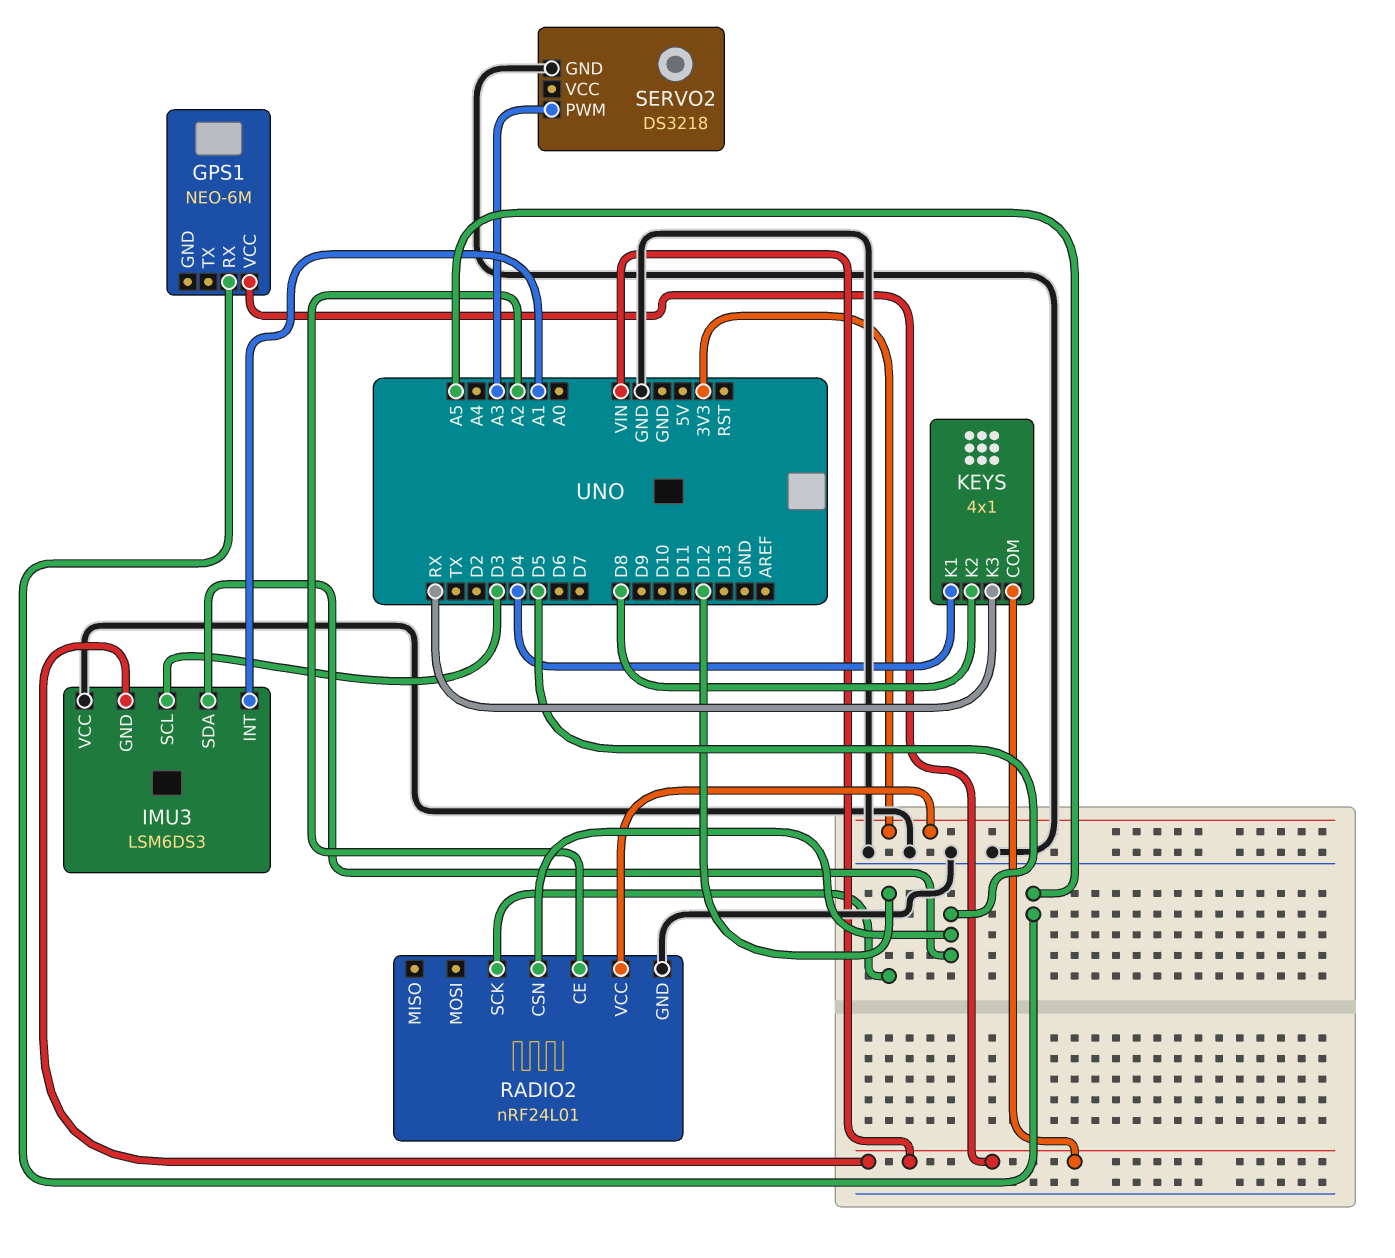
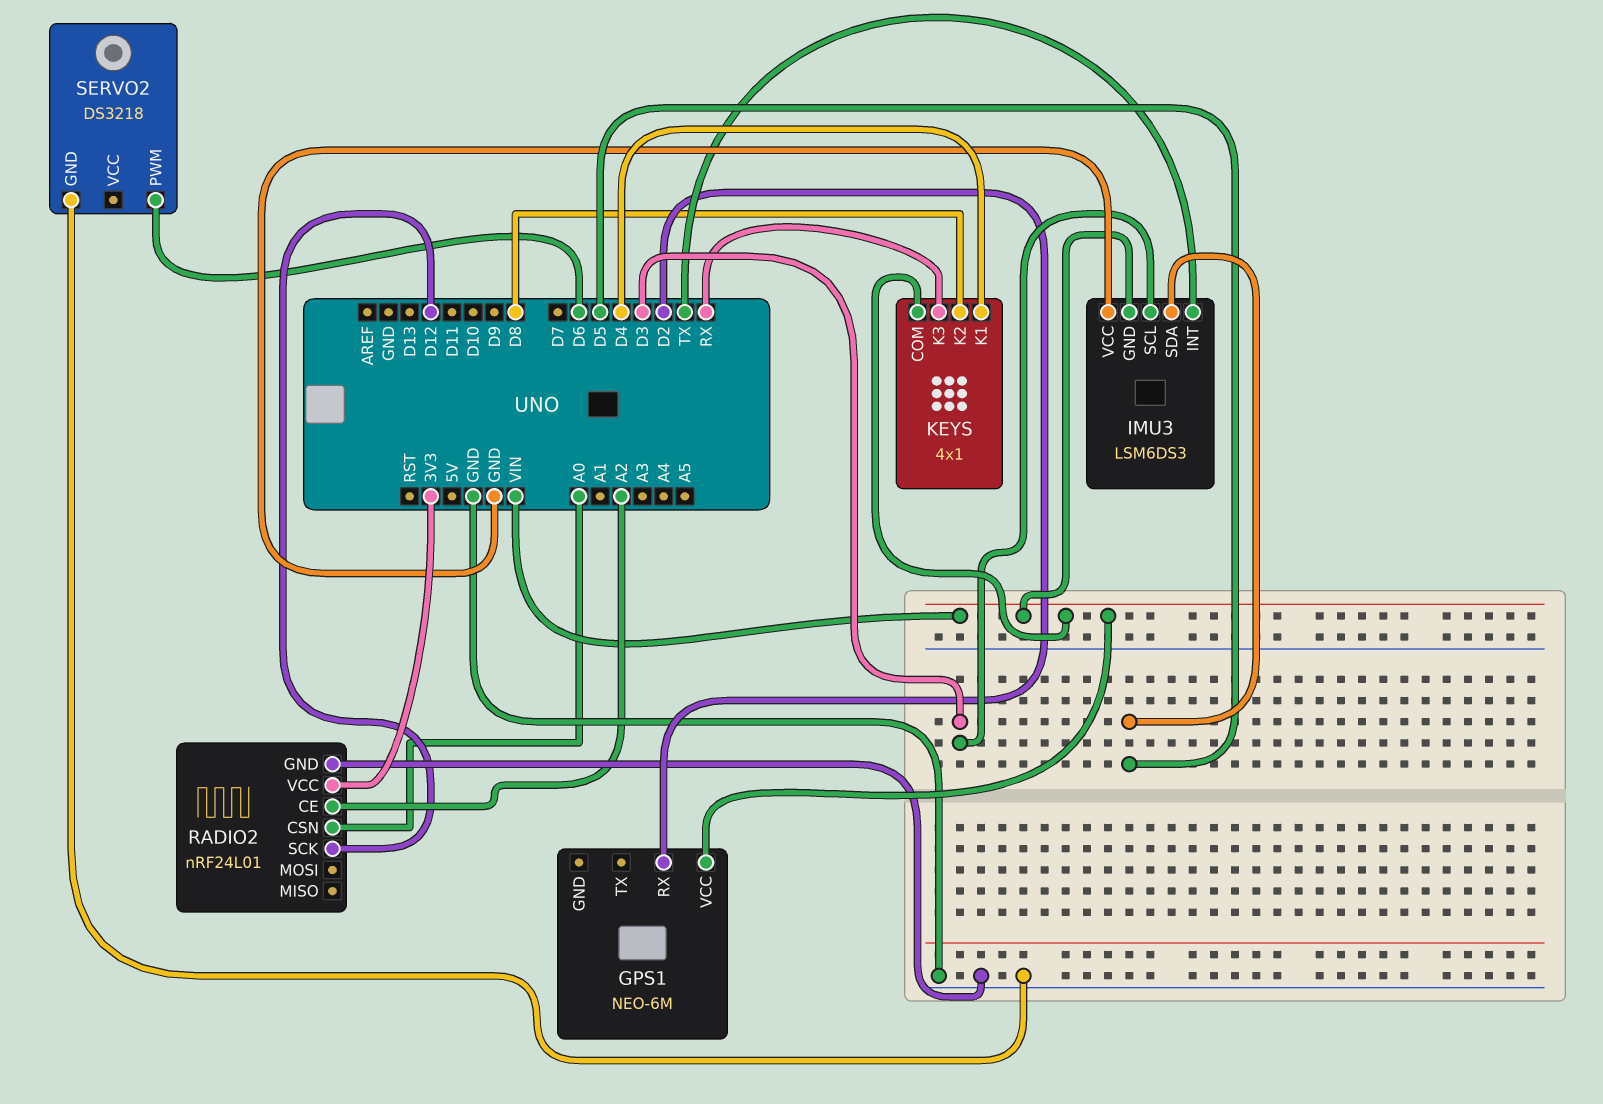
GPS1 pin RX: A5 -> D2
IMU3 pin INT: A1 -> TX
RADIO2 pin CSN: D5 -> A0
SERVO2 pin PWM: A3 -> D6

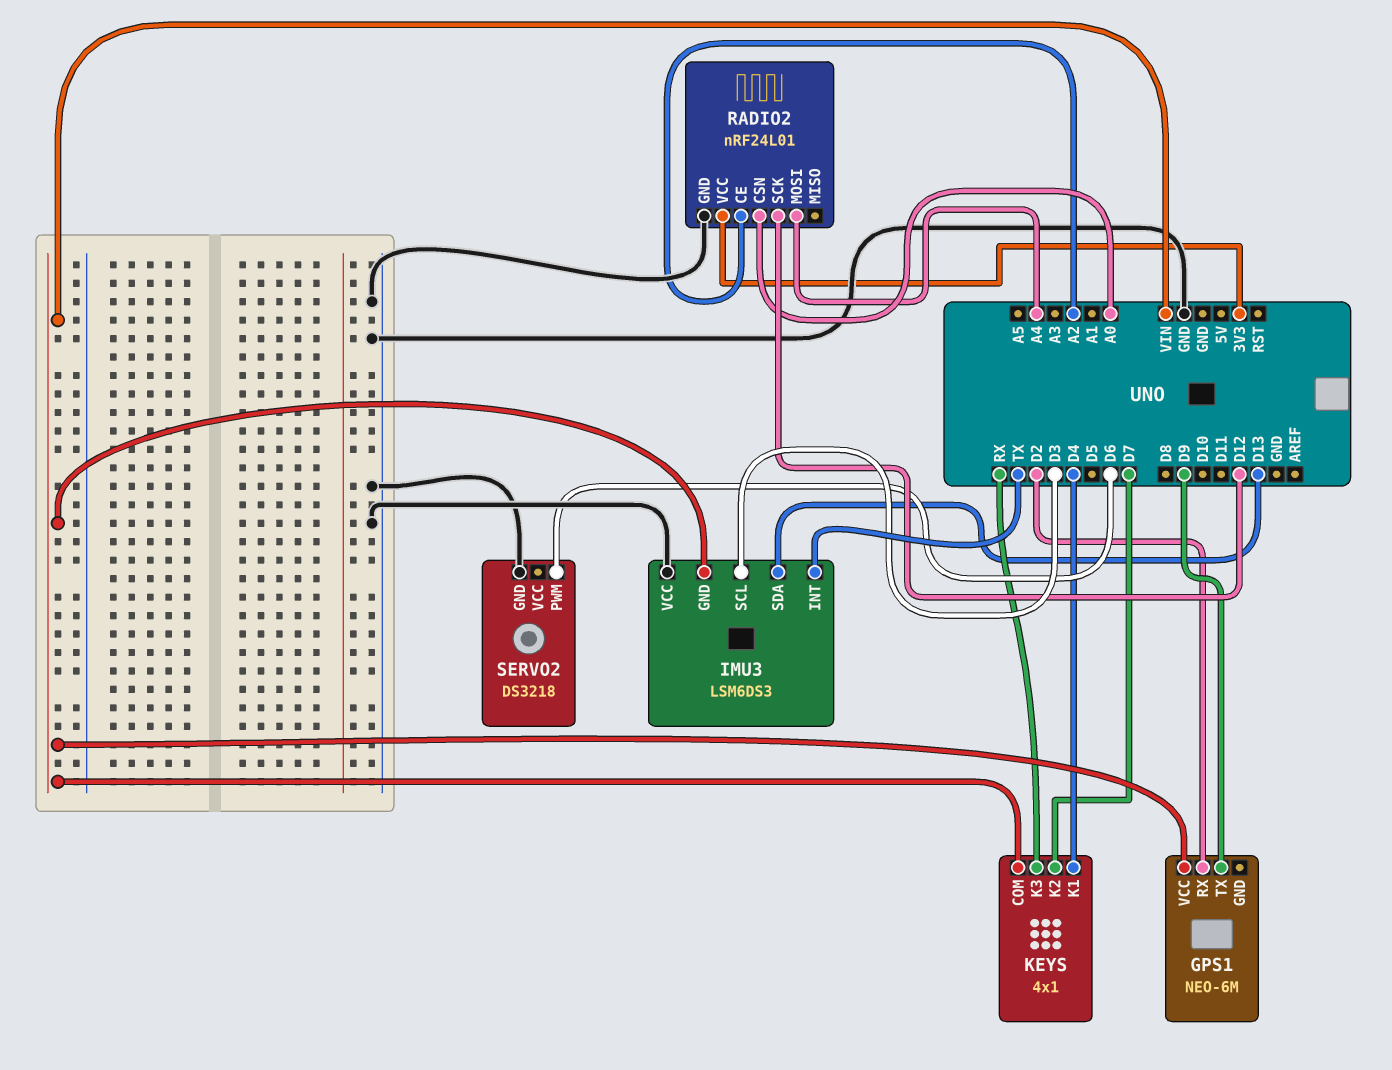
GPS1 pin TX: none -> D9
IMU3 pin SDA: D5 -> D13
KEYS pin K2: D8 -> D7
RADIO2 pin MOSI: none -> A4

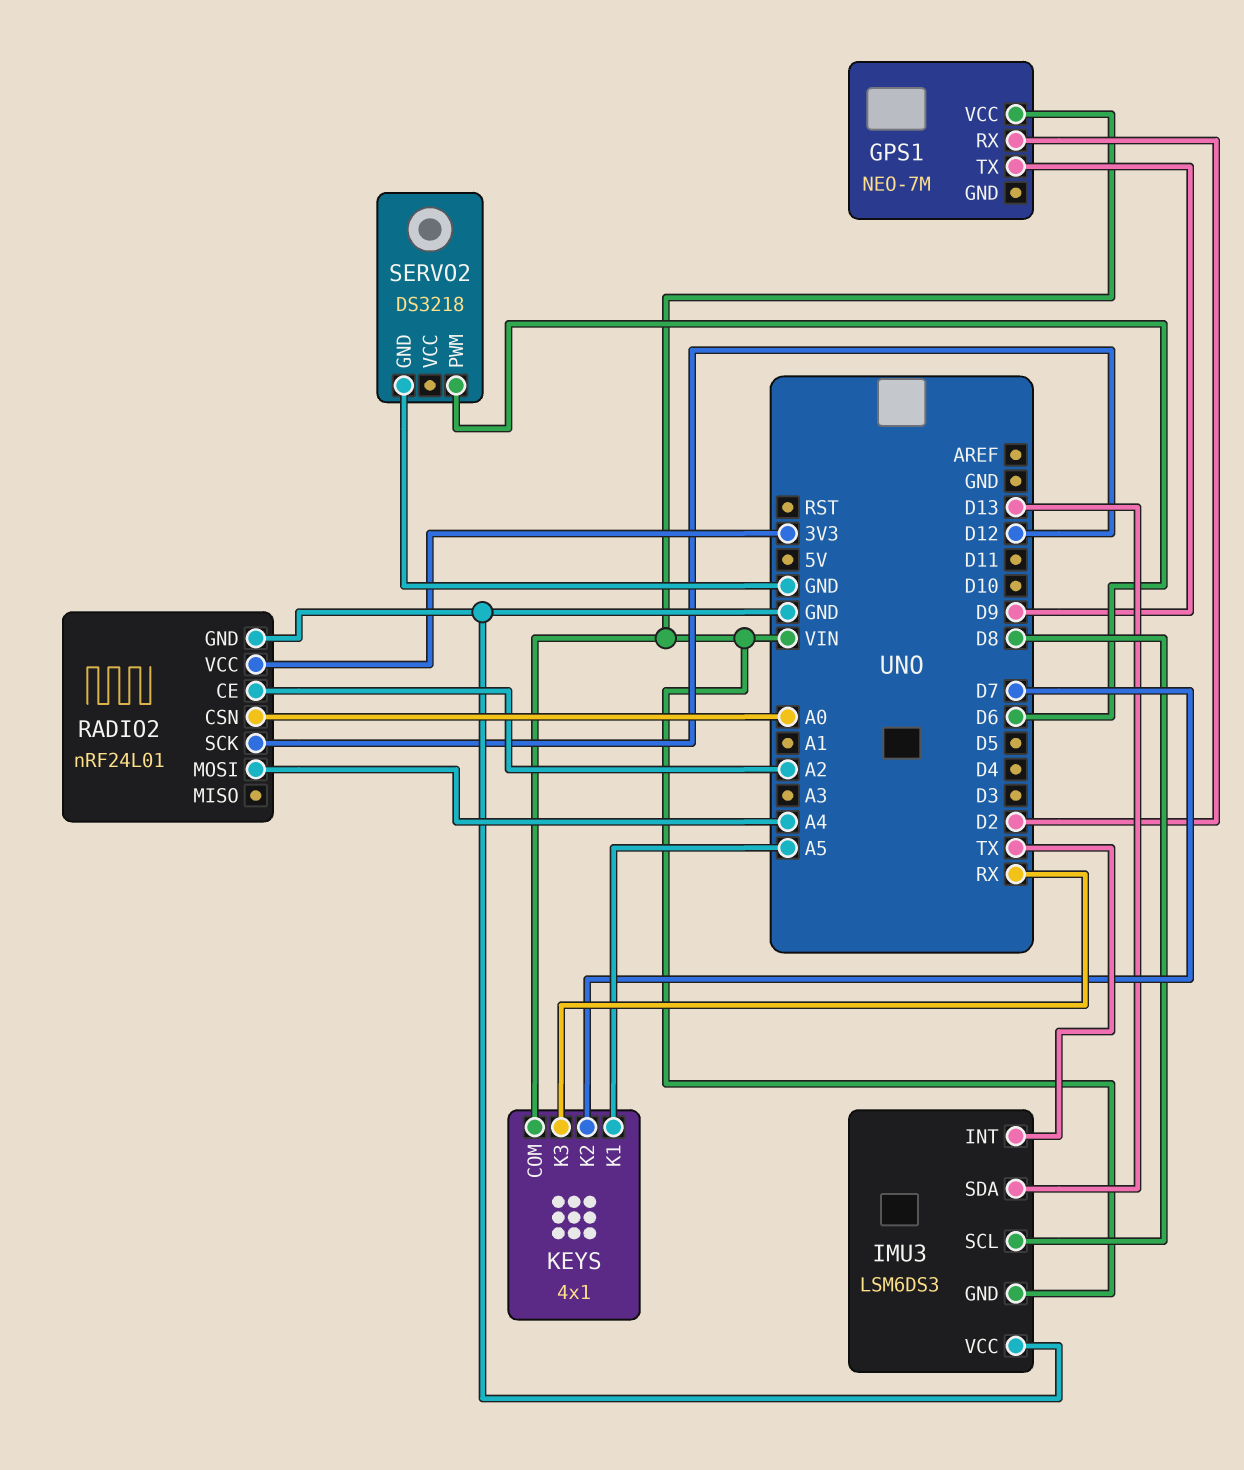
GPS1: NEO-6M -> NEO-7M
IMU3 pin SCL: D3 -> D8
KEYS pin K1: D4 -> A5

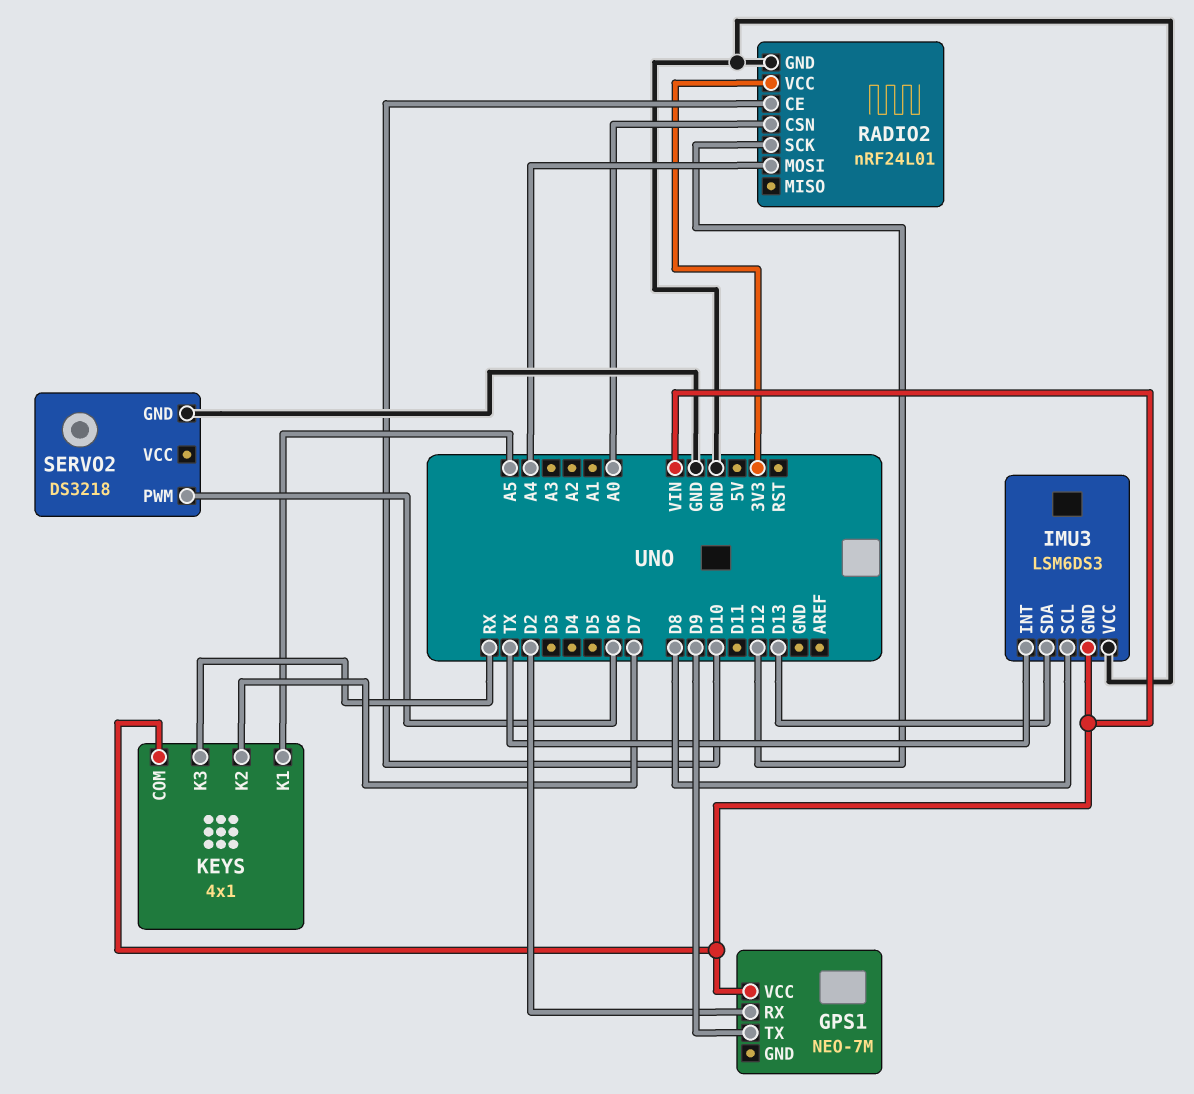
RADIO2 pin CE: A2 -> D10

